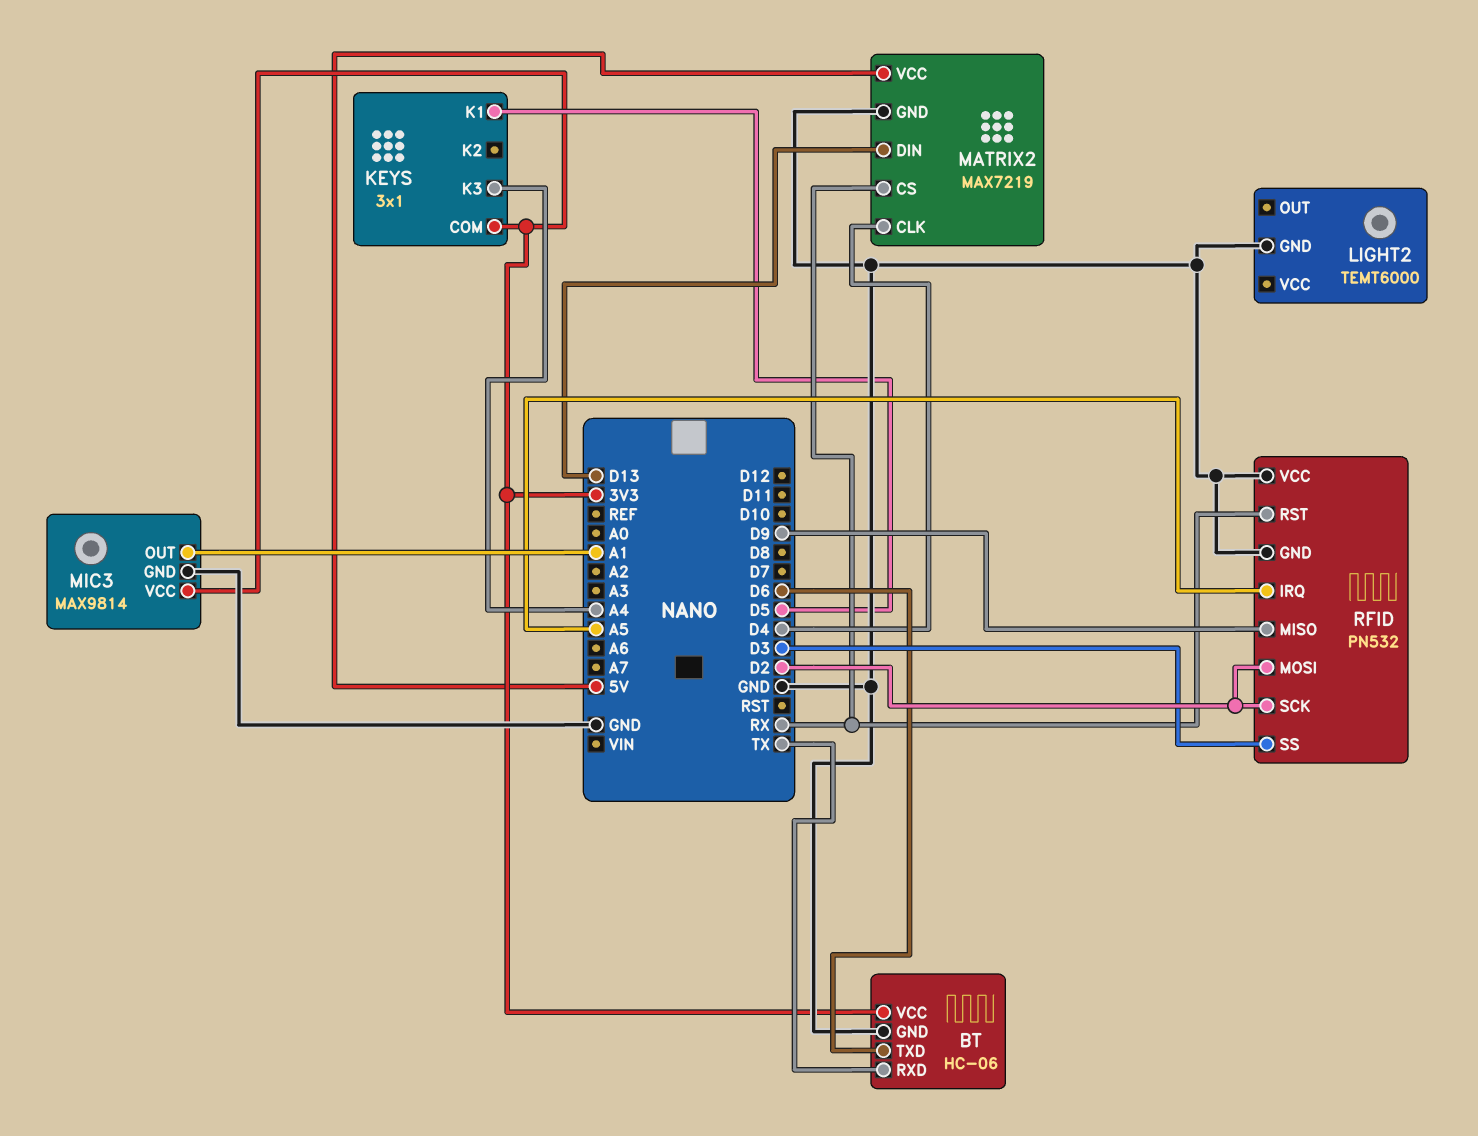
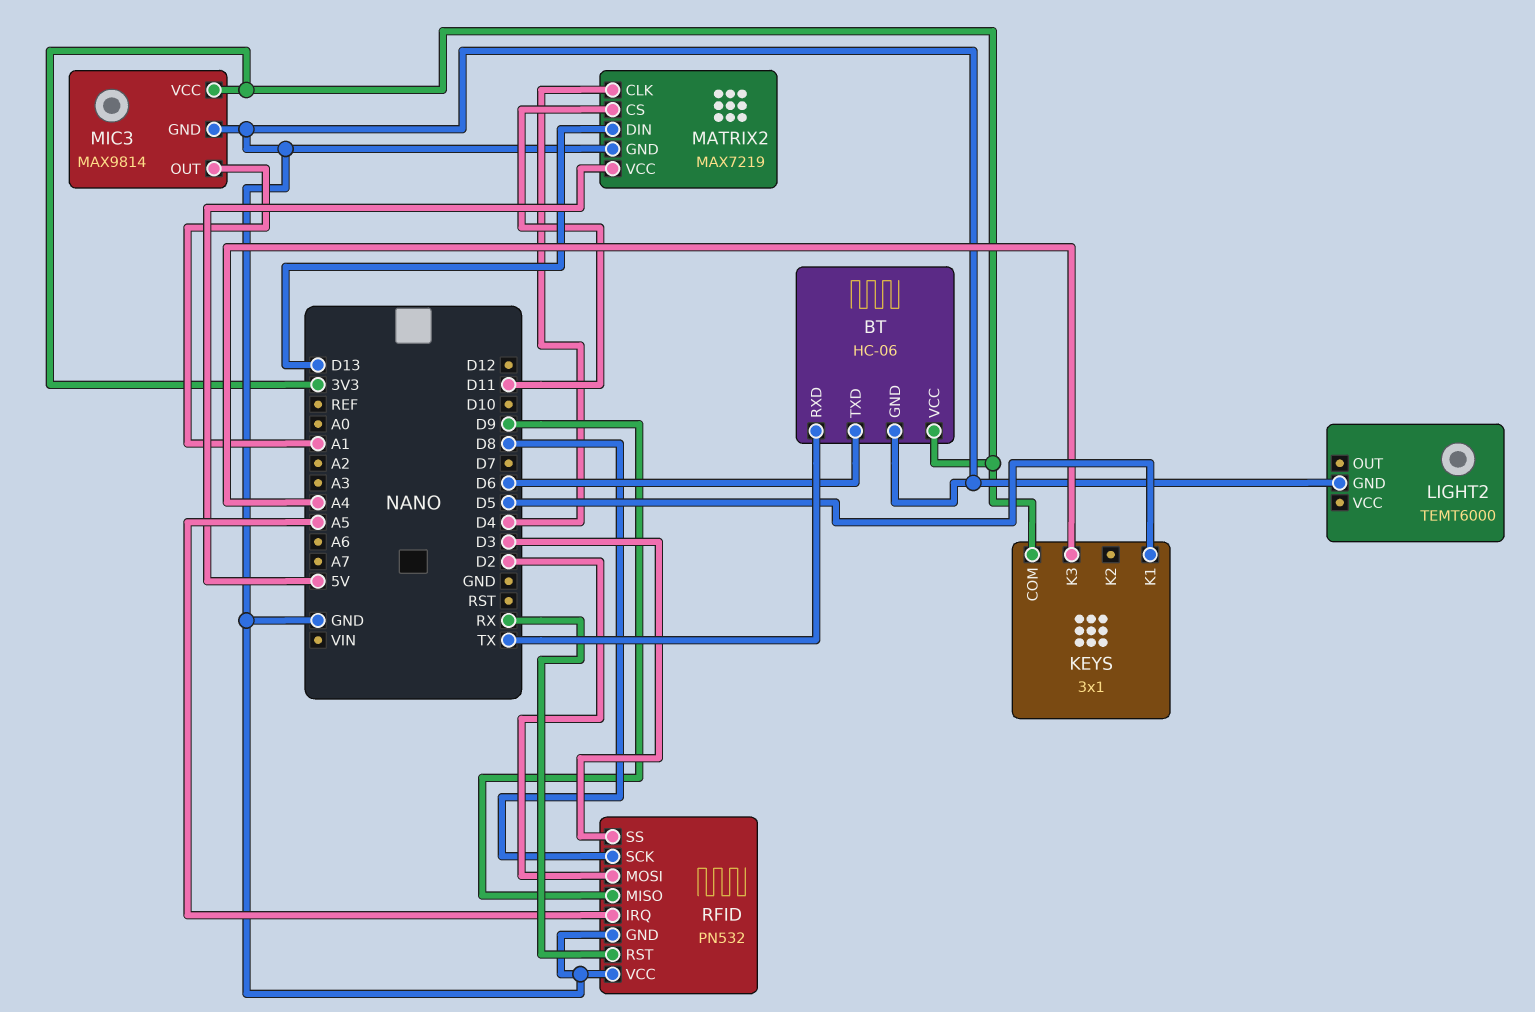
MATRIX2 pin CS: RX -> D11
RFID pin SCK: D2 -> D8

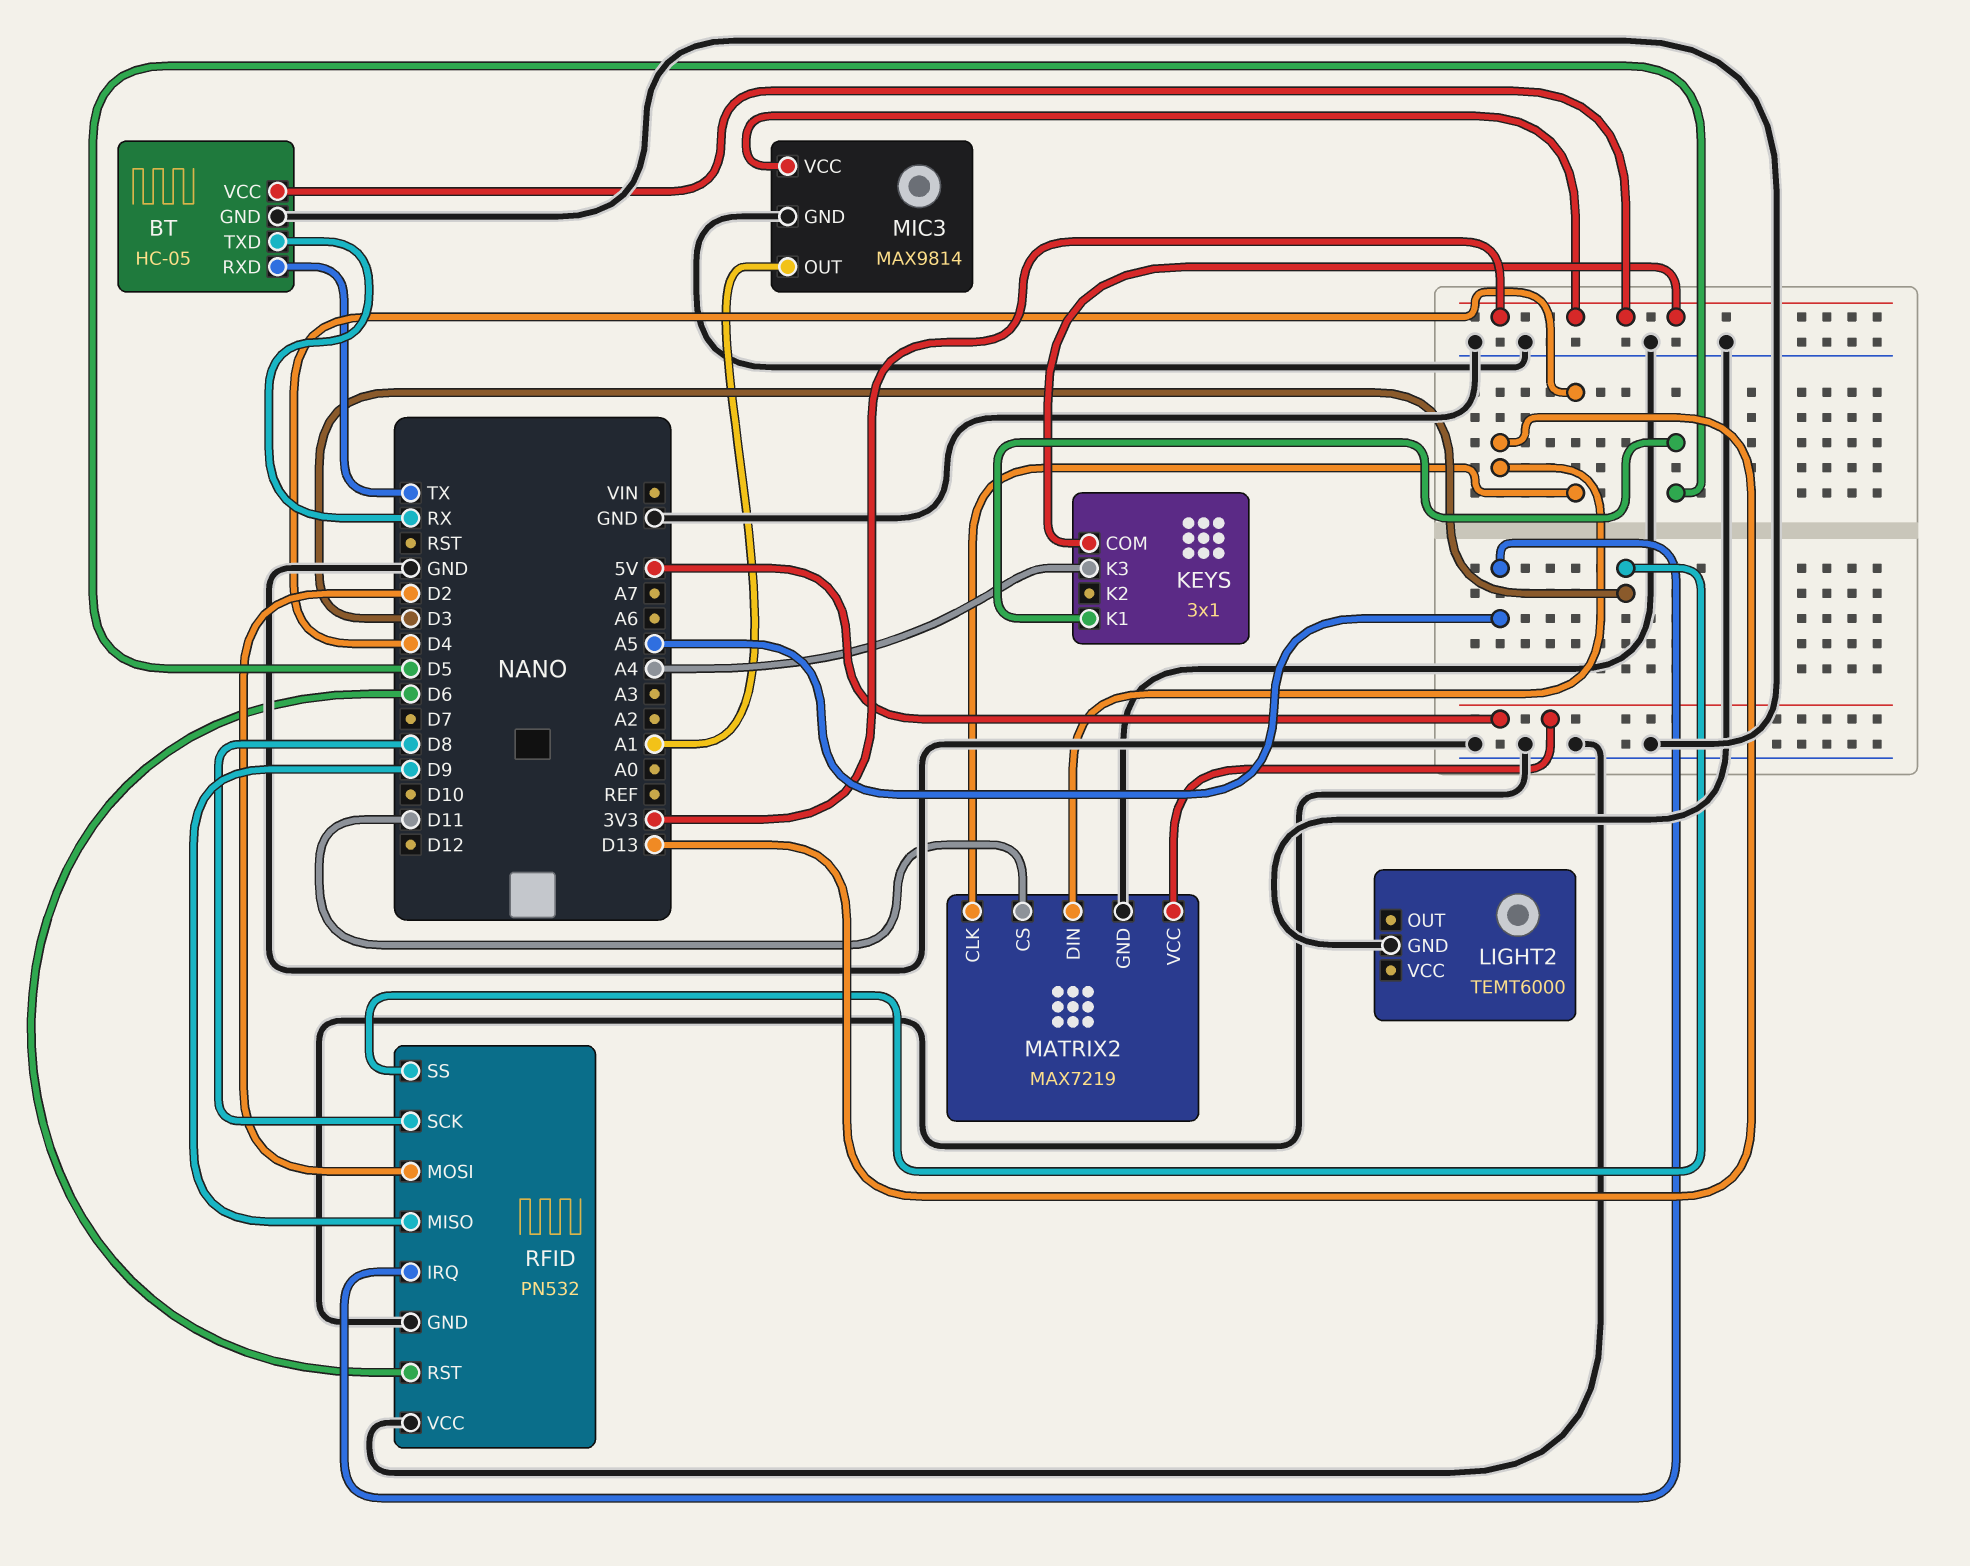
BT: HC-06 -> HC-05
BT pin TXD: D6 -> RX
RFID pin RST: RX -> D6

